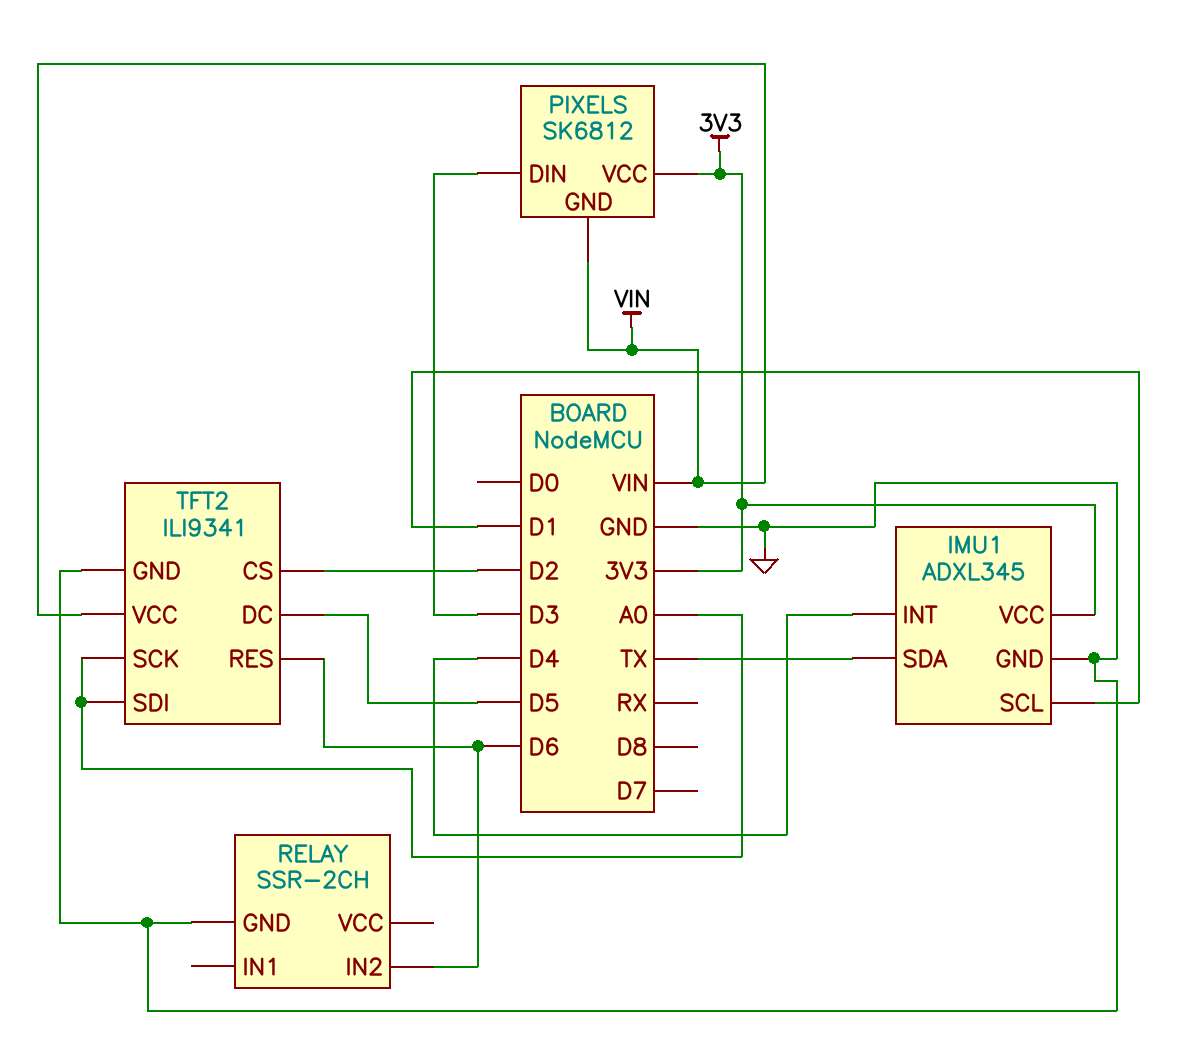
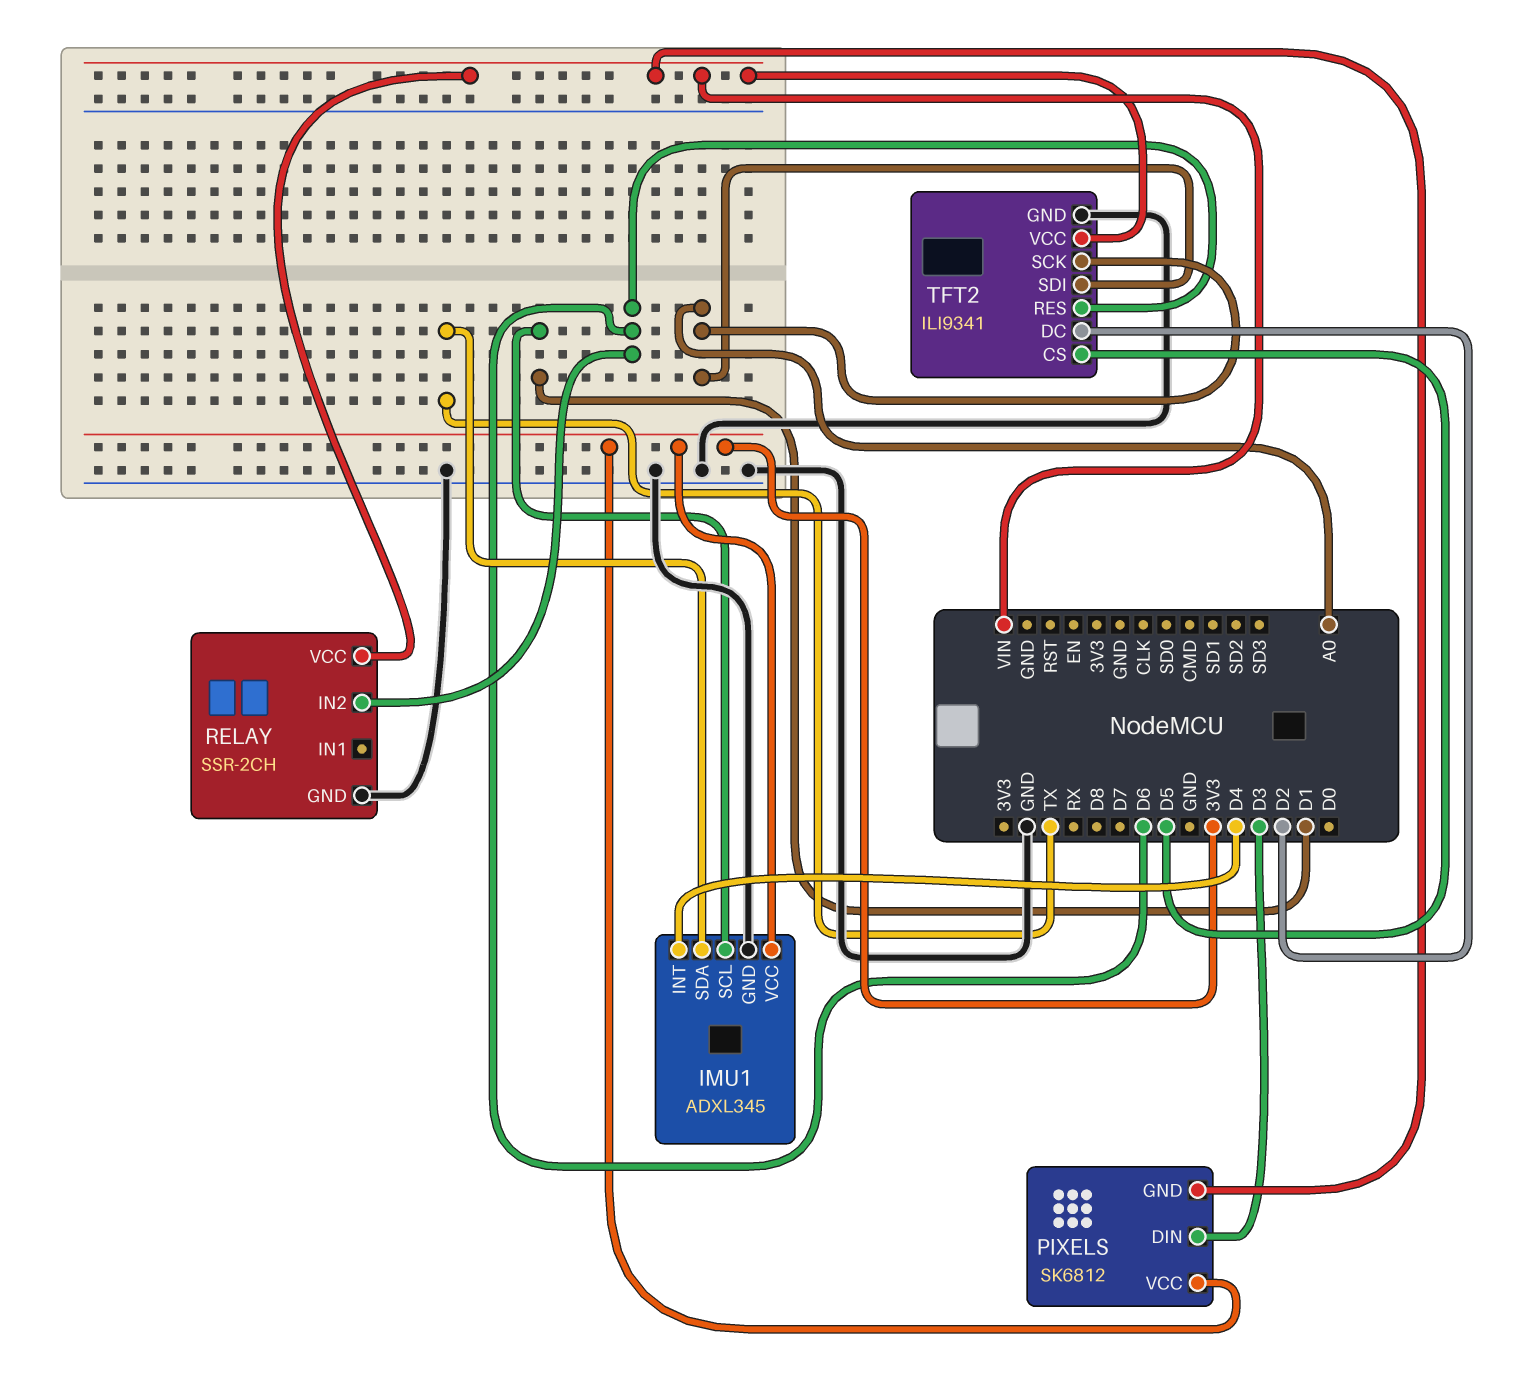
RELAY pin VCC: none -> VIN
TFT2 pin CS: D2 -> D5
TFT2 pin DC: D5 -> D2

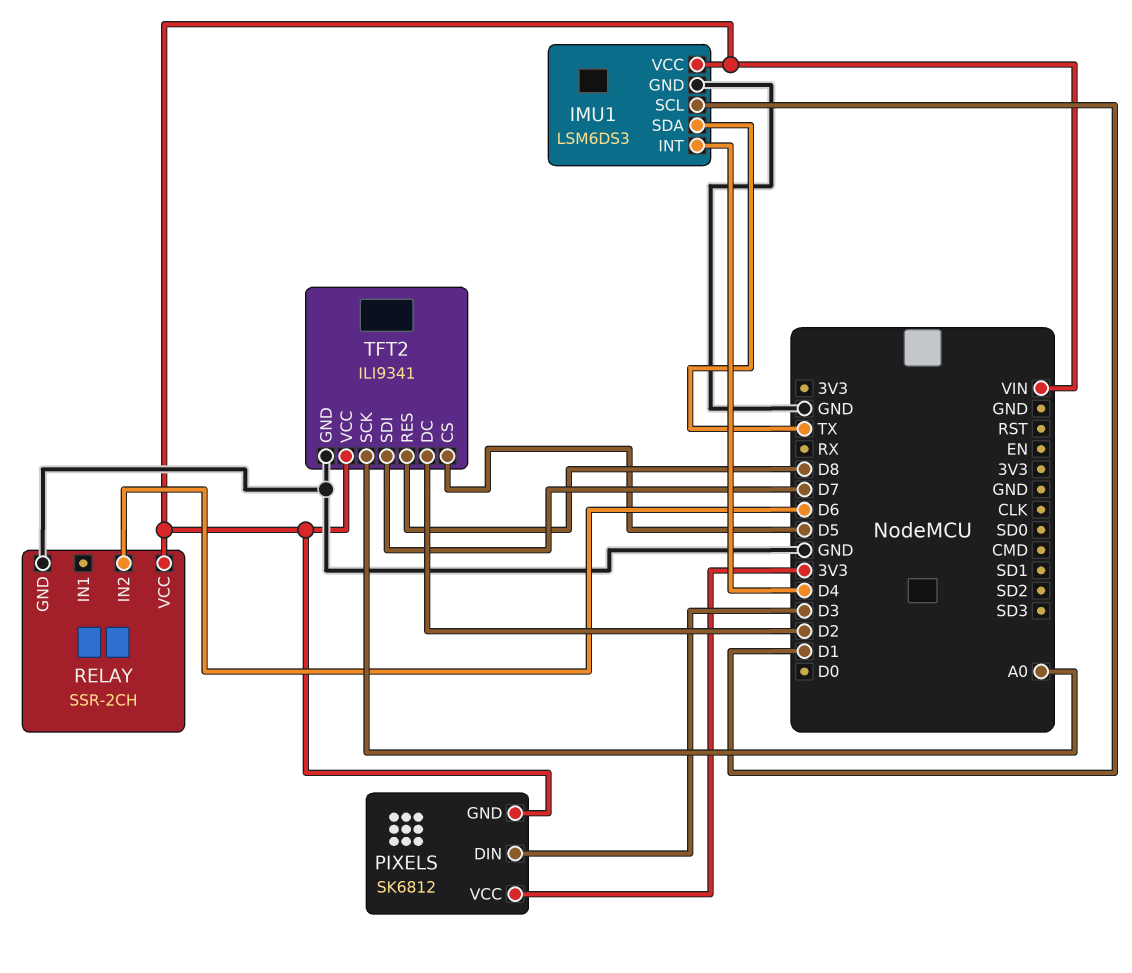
IMU1: ADXL345 -> LSM6DS3
IMU1 pin VCC: 3V3 -> VIN
TFT2 pin RES: D6 -> D8
TFT2 pin SDI: A0 -> D7

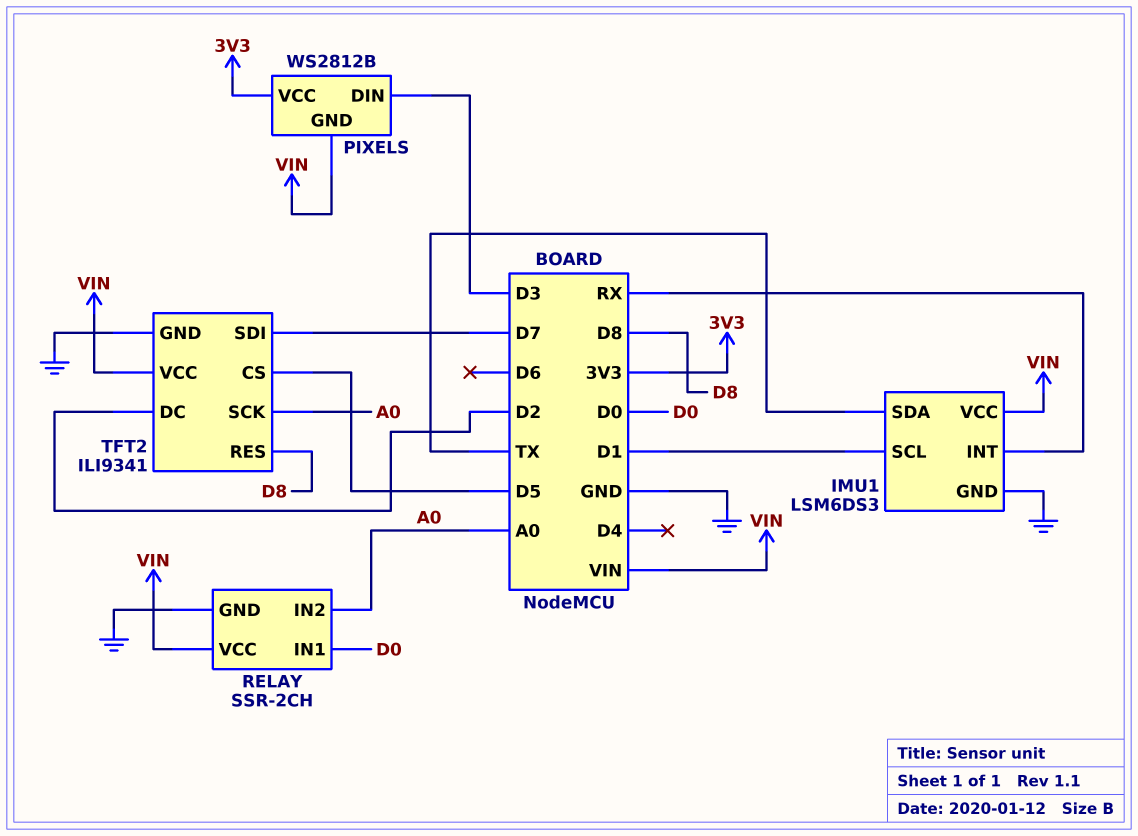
IMU1 pin INT: D4 -> RX
PIXELS: SK6812 -> WS2812B
RELAY pin IN1: none -> D0
RELAY pin IN2: D6 -> A0

